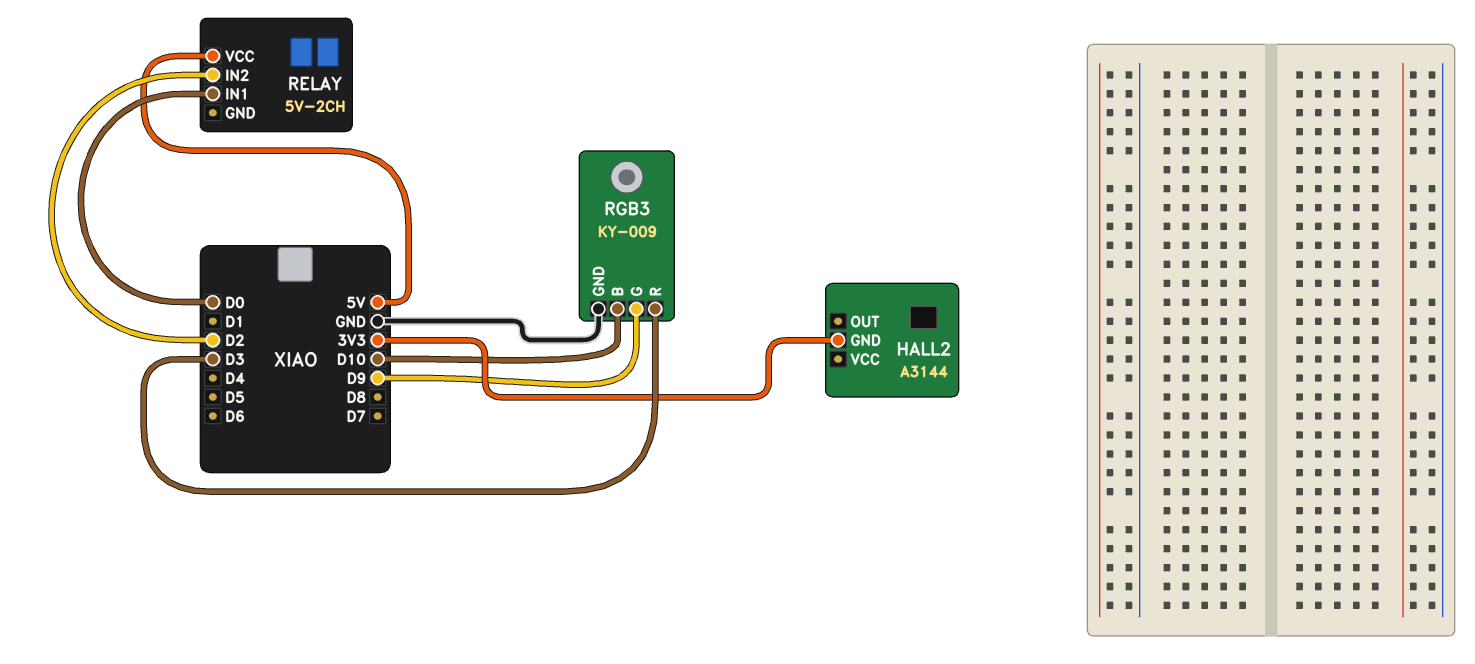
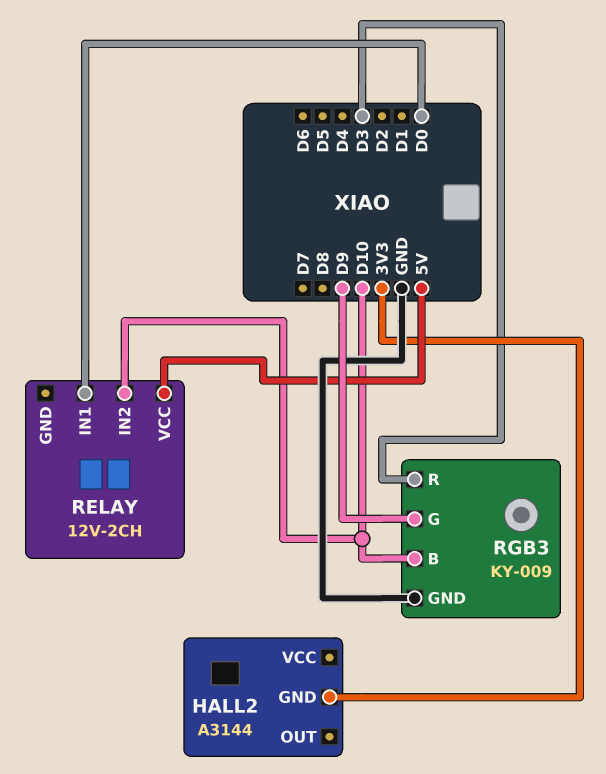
RELAY: 5V-2CH -> 12V-2CH
RELAY pin IN2: D2 -> D10

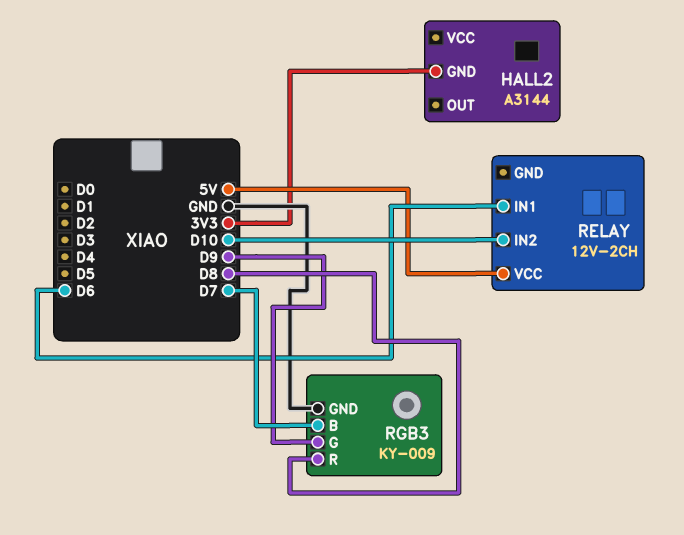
RELAY pin IN1: D0 -> D6
RGB3 pin B: D10 -> D7
RGB3 pin R: D3 -> D8

